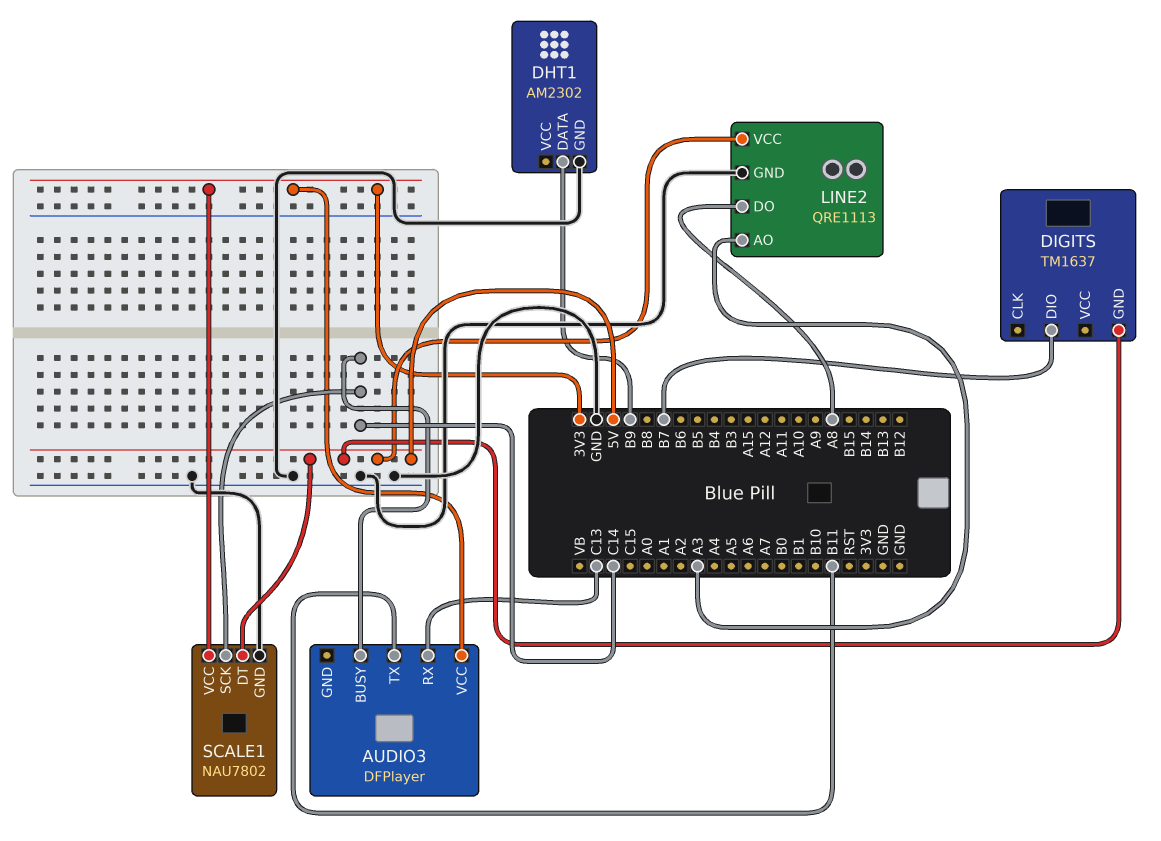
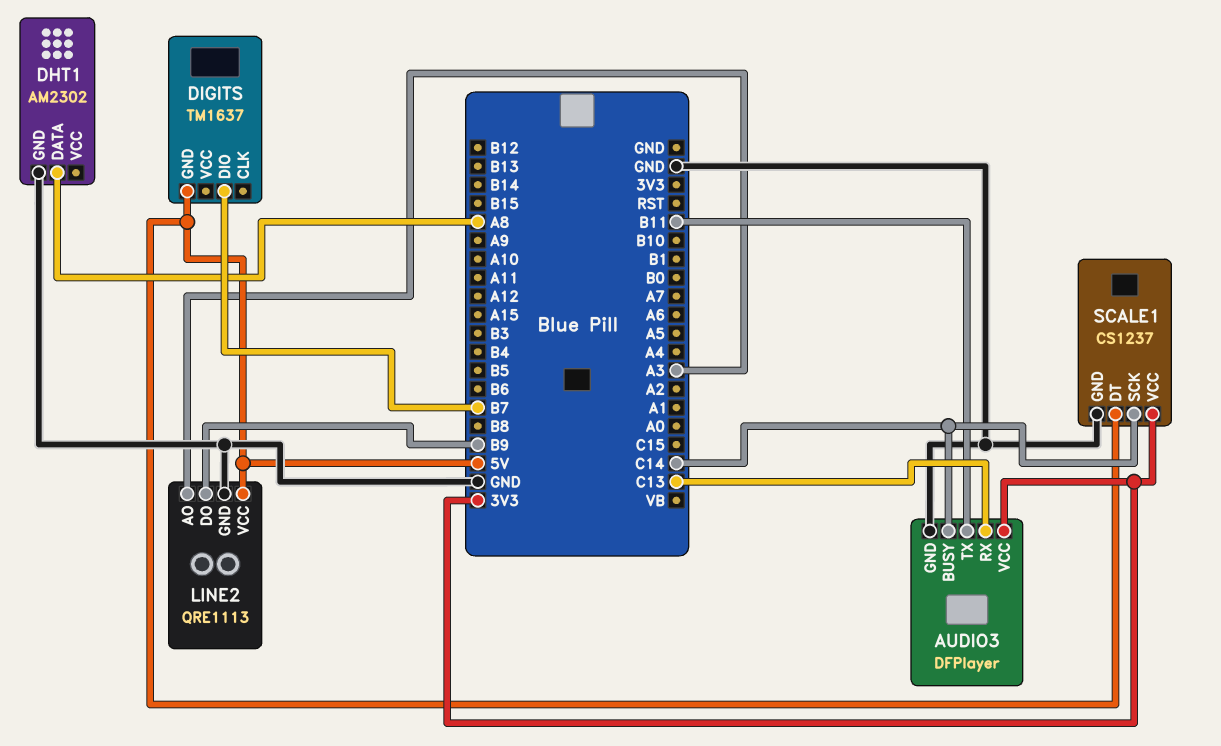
AUDIO3 pin GND: none -> GND
DHT1 pin DATA: B9 -> A8
LINE2 pin DO: A8 -> B9
SCALE1: NAU7802 -> CS1237

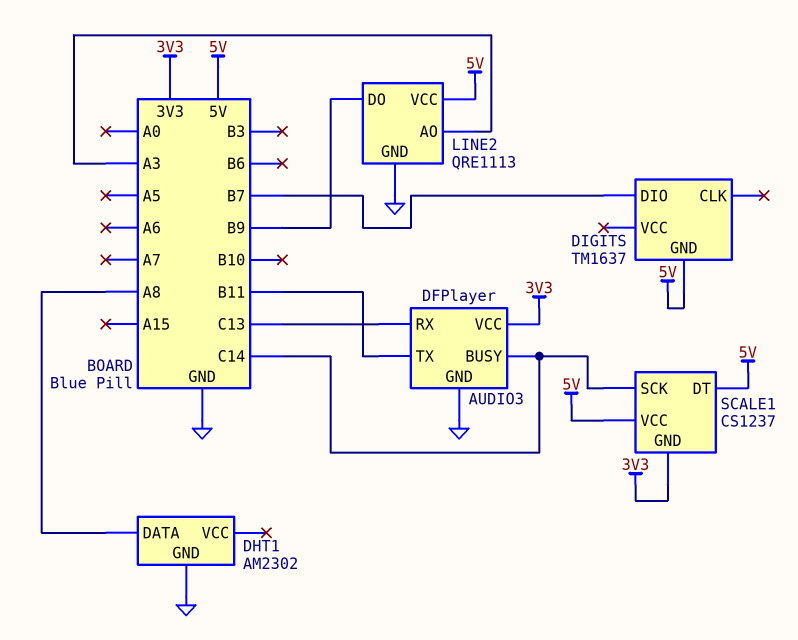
SCALE1 pin GND: GND -> 3V3
SCALE1 pin VCC: 3V3 -> 5V

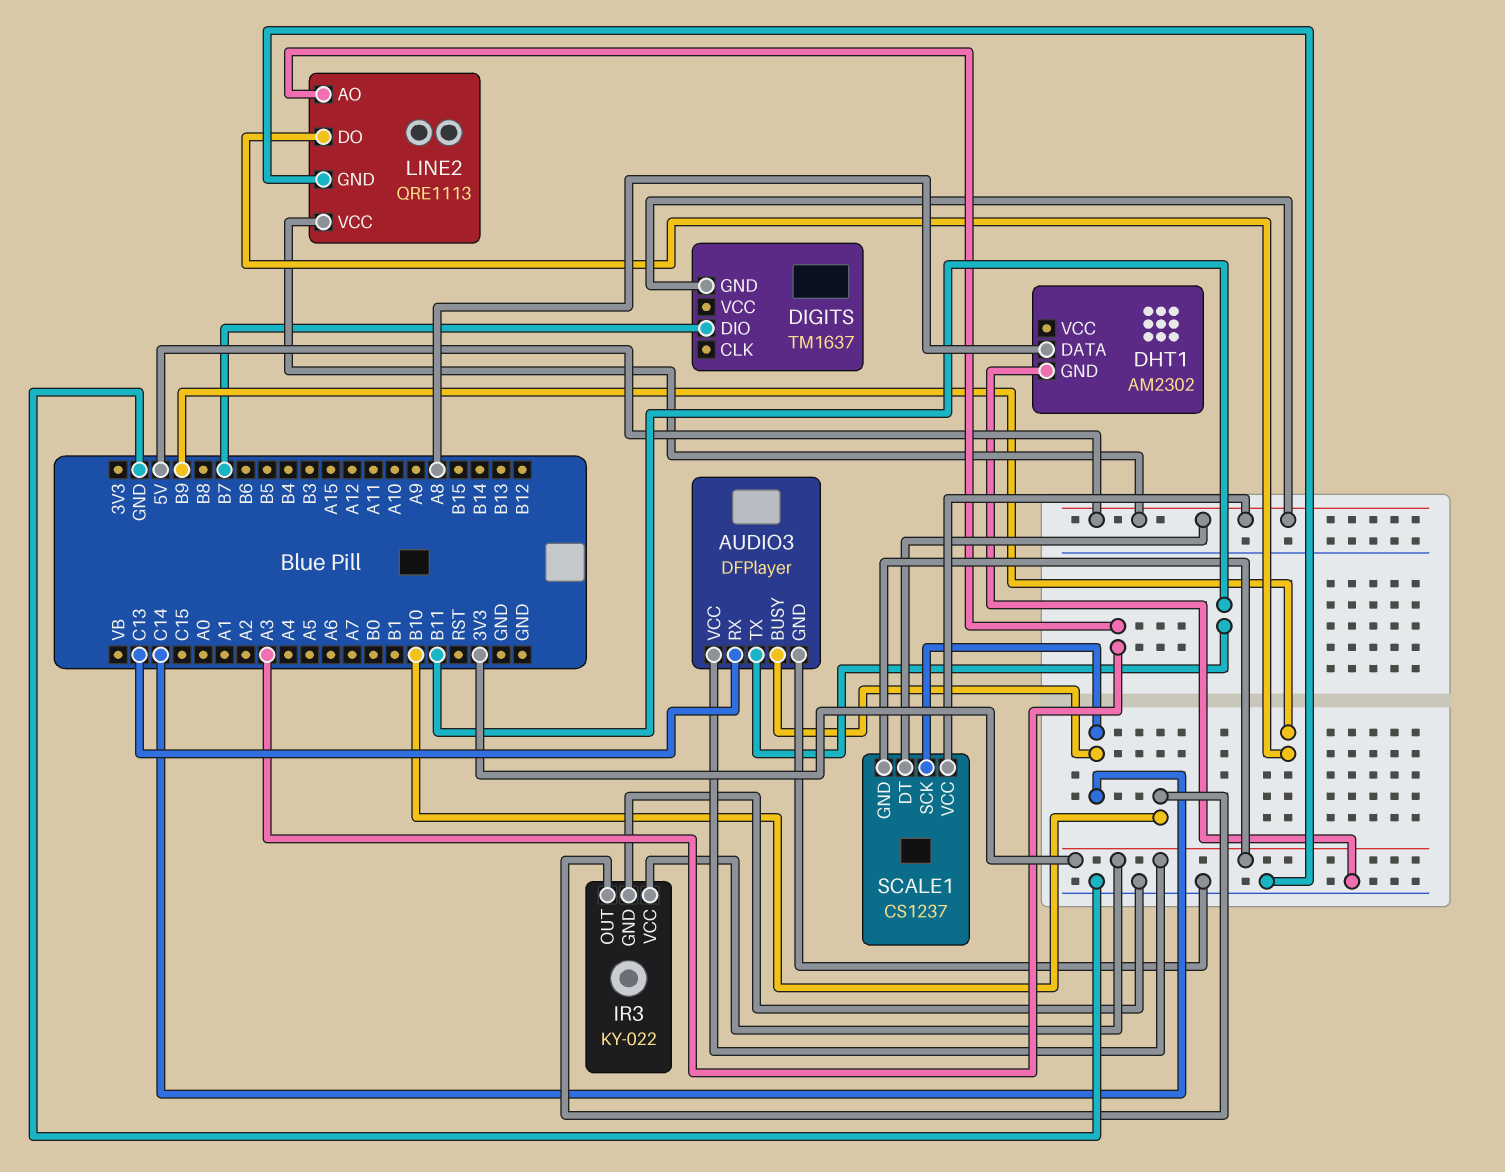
IR3: none -> KY-022
IR3 pin GND: none -> GND
IR3 pin OUT: none -> B10
IR3 pin VCC: none -> 3V3

